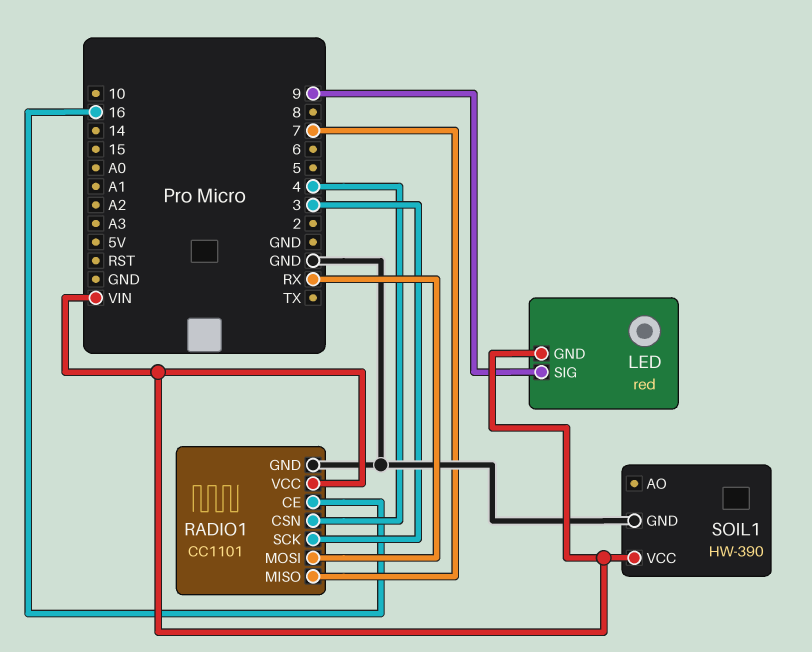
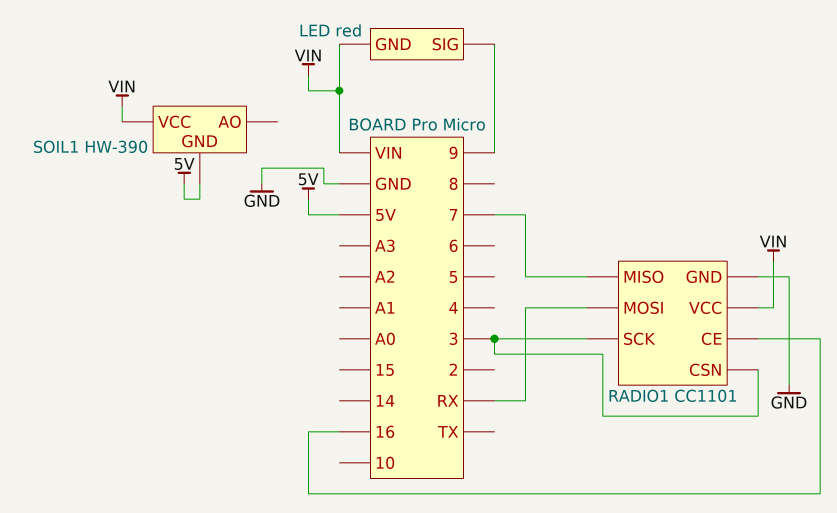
RADIO1 pin CSN: 4 -> 3
SOIL1 pin GND: GND -> 5V

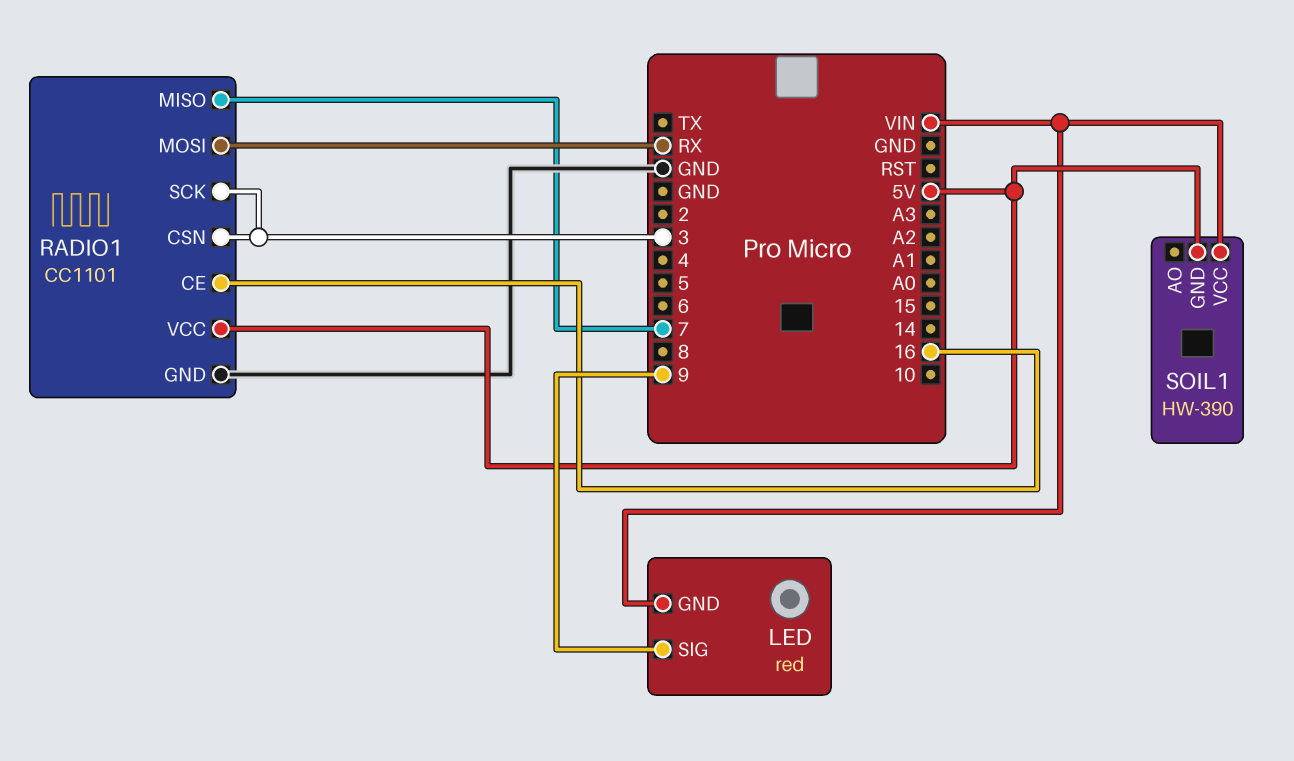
RADIO1 pin VCC: VIN -> 5V

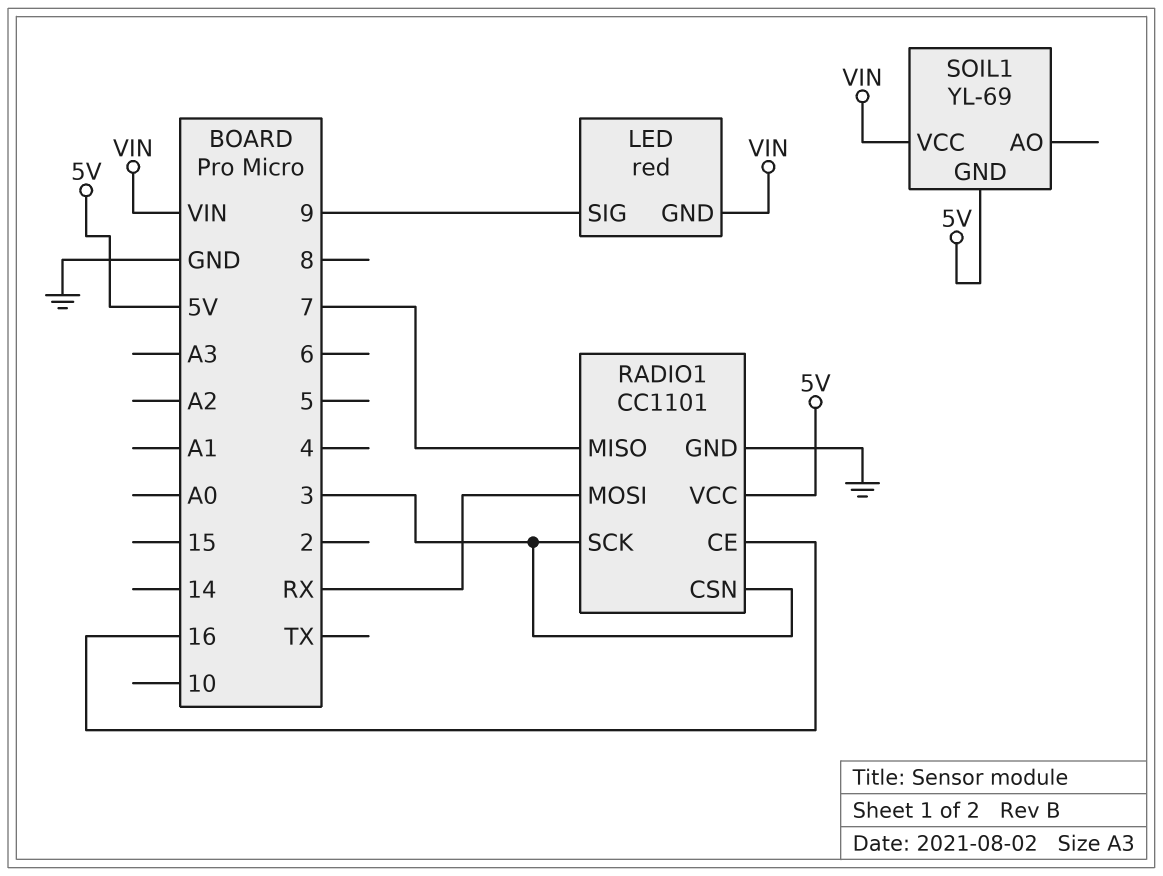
SOIL1: HW-390 -> YL-69

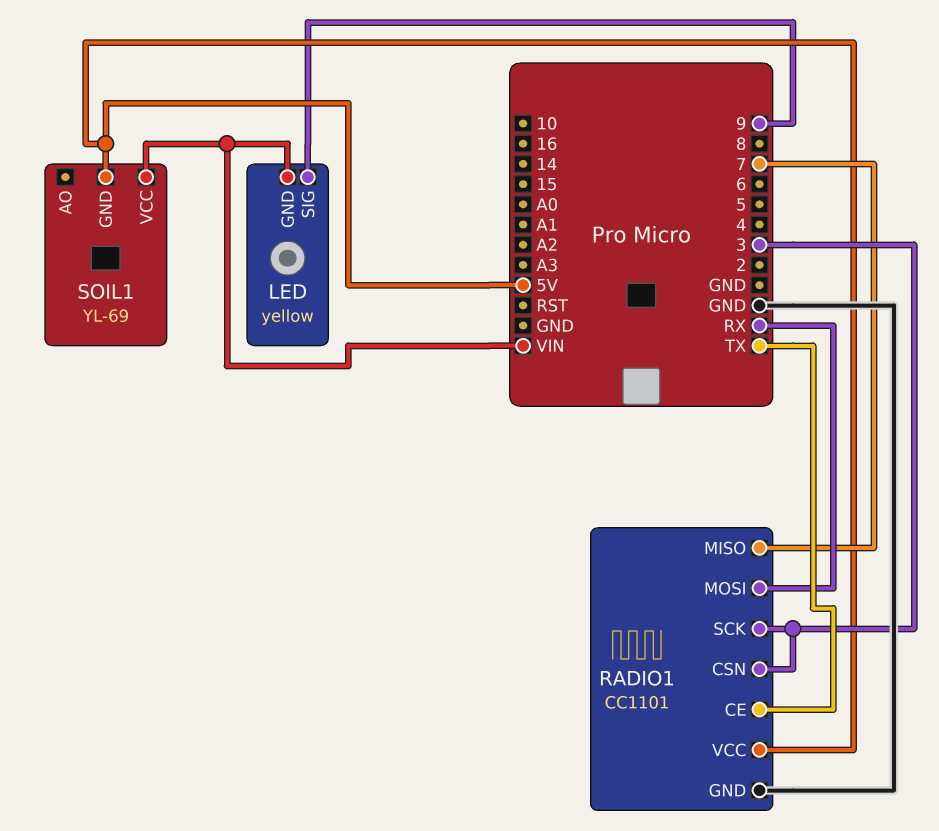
LED: red -> yellow
RADIO1 pin CE: 16 -> TX

